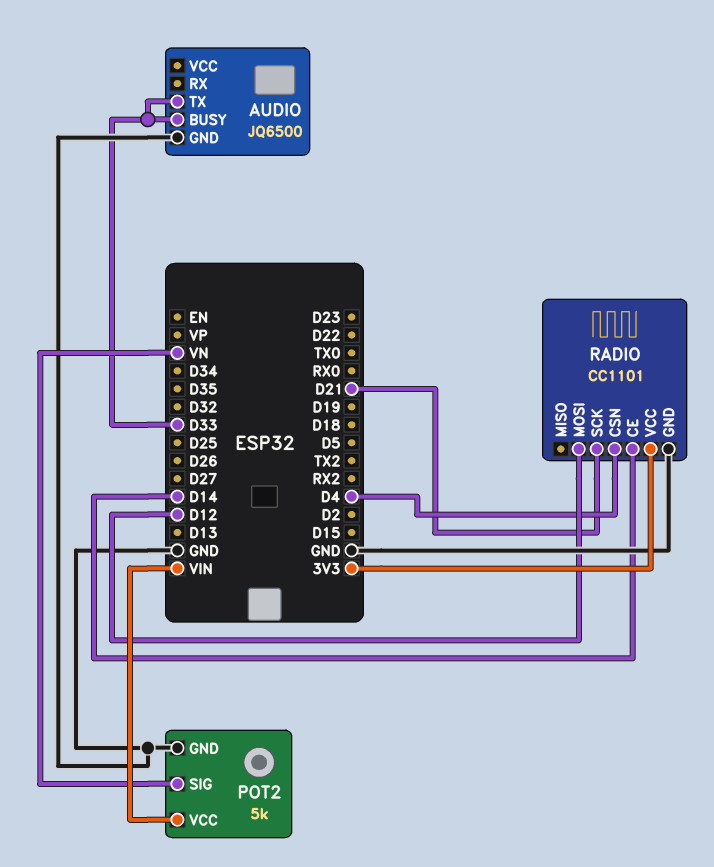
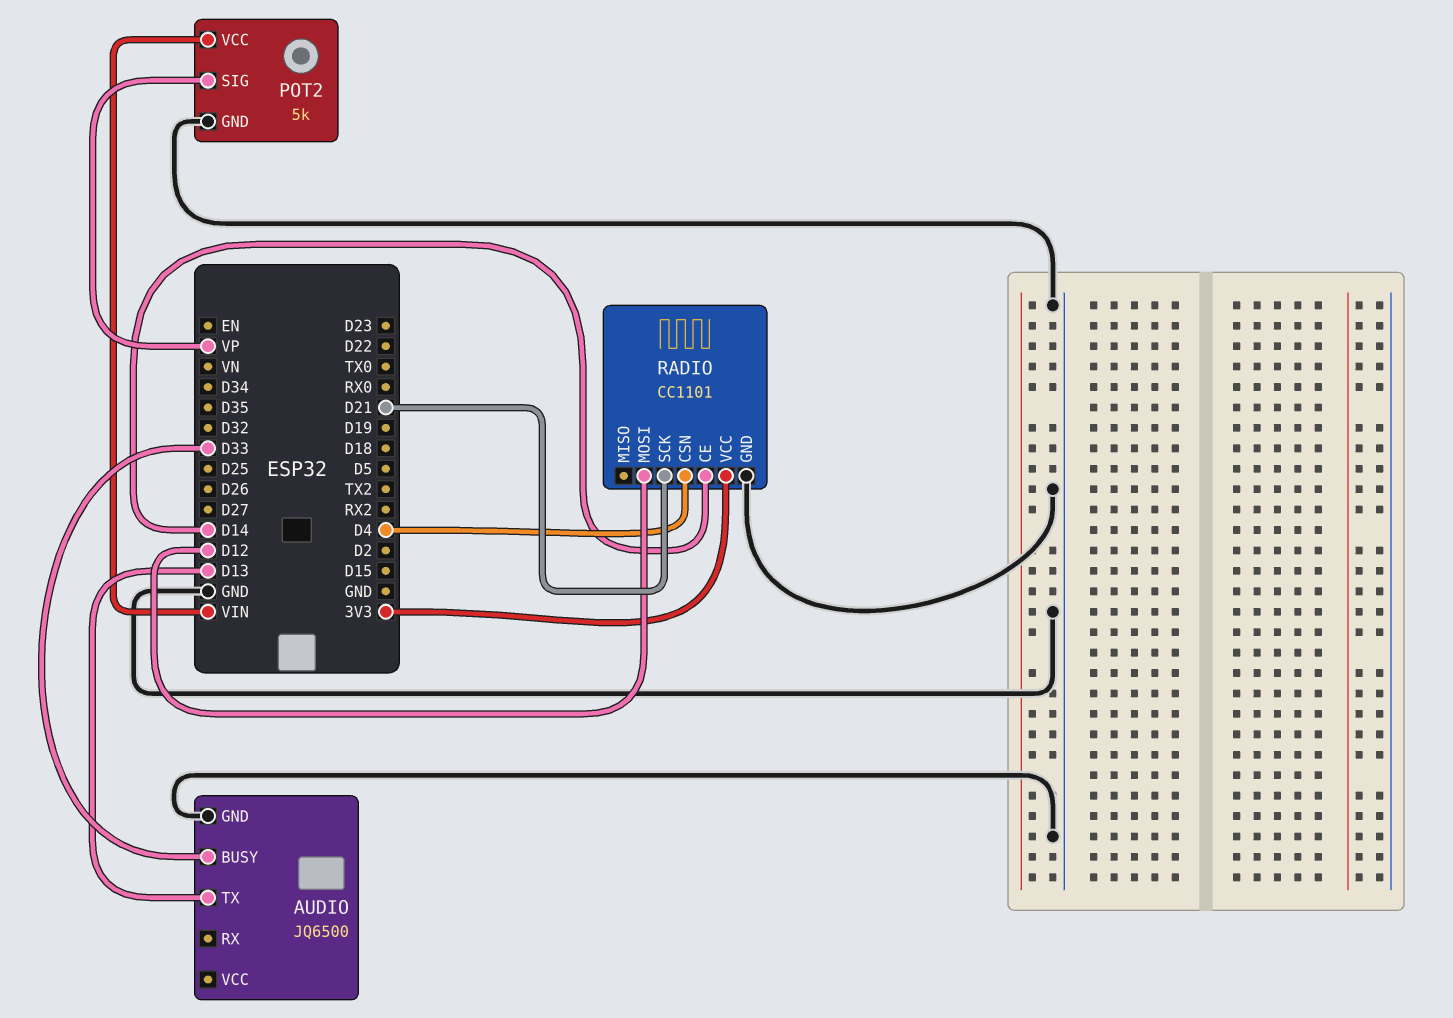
AUDIO pin TX: D33 -> D13
POT2 pin SIG: VN -> VP

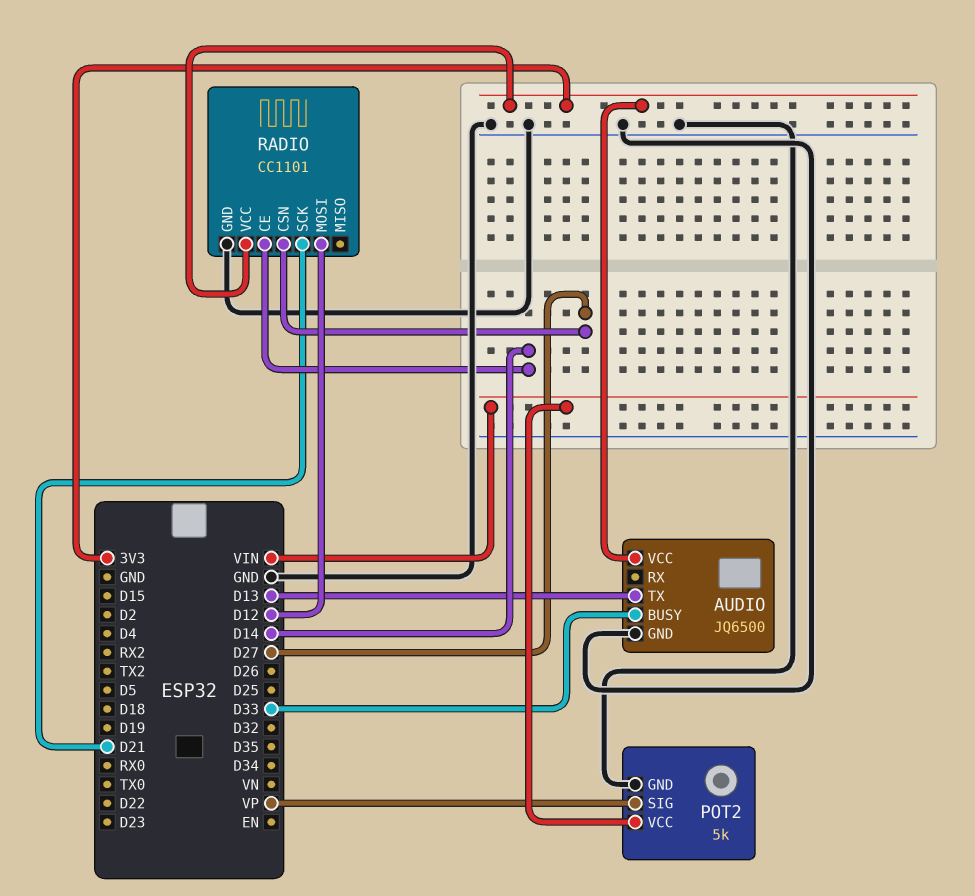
AUDIO pin VCC: none -> 3V3
RADIO pin CSN: D4 -> D27

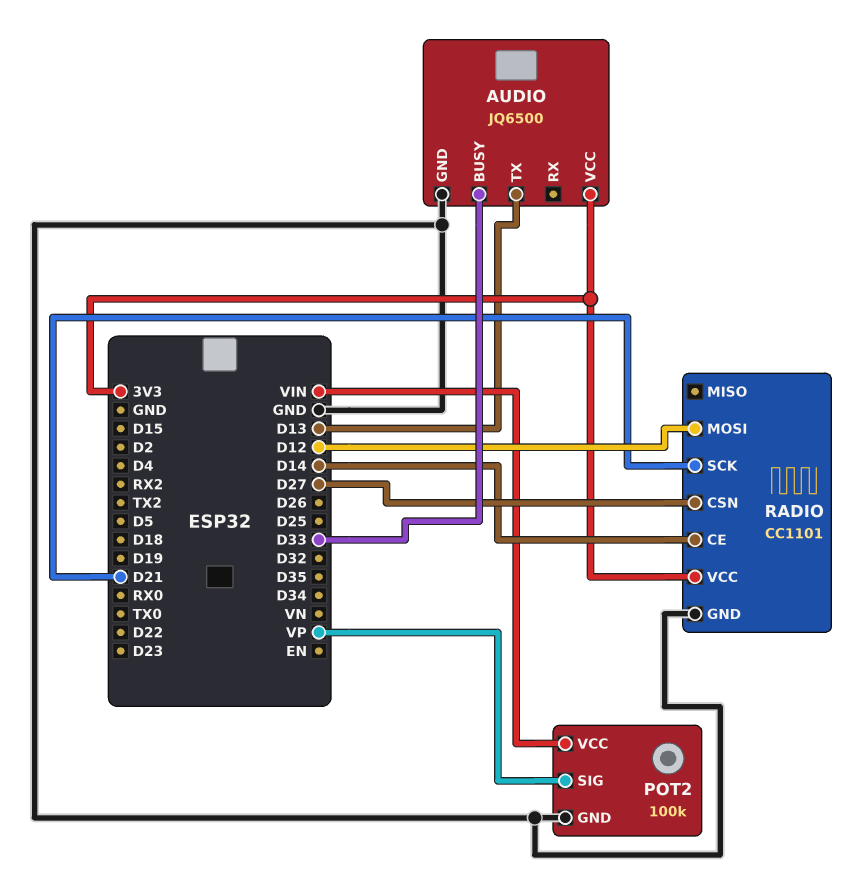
POT2: 5k -> 100k

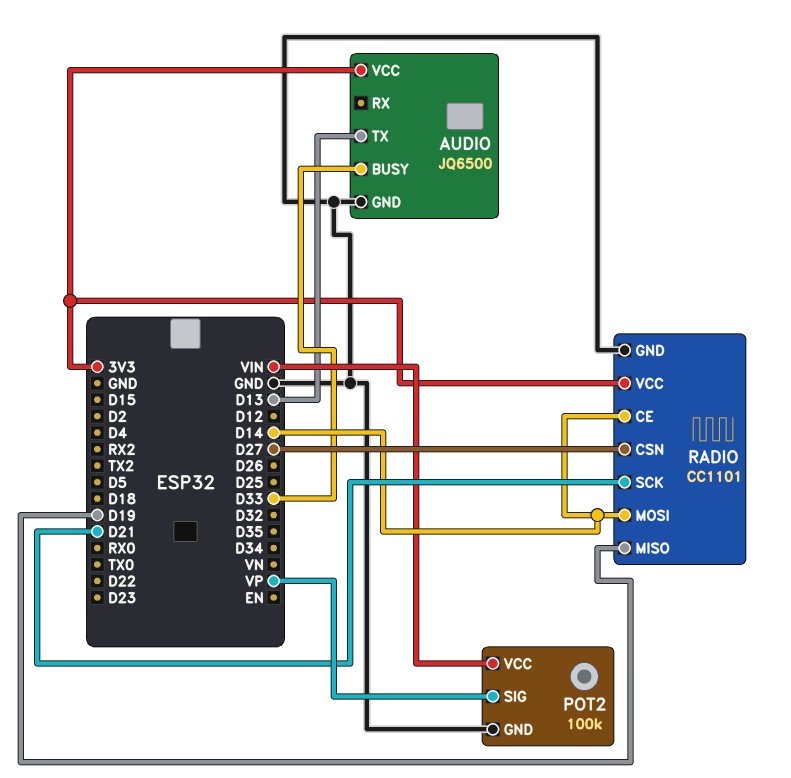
RADIO pin MISO: none -> D19
RADIO pin MOSI: D12 -> D14

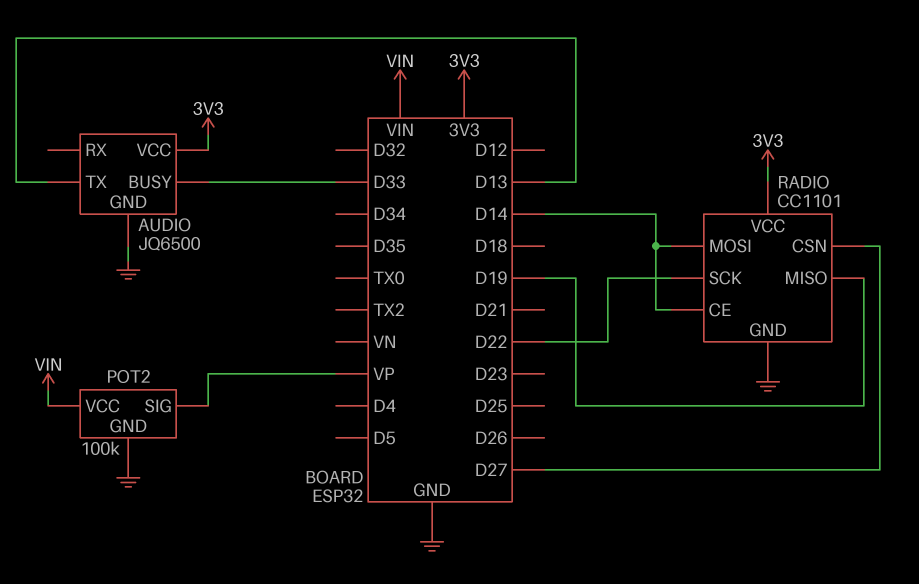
RADIO pin SCK: D21 -> D22

